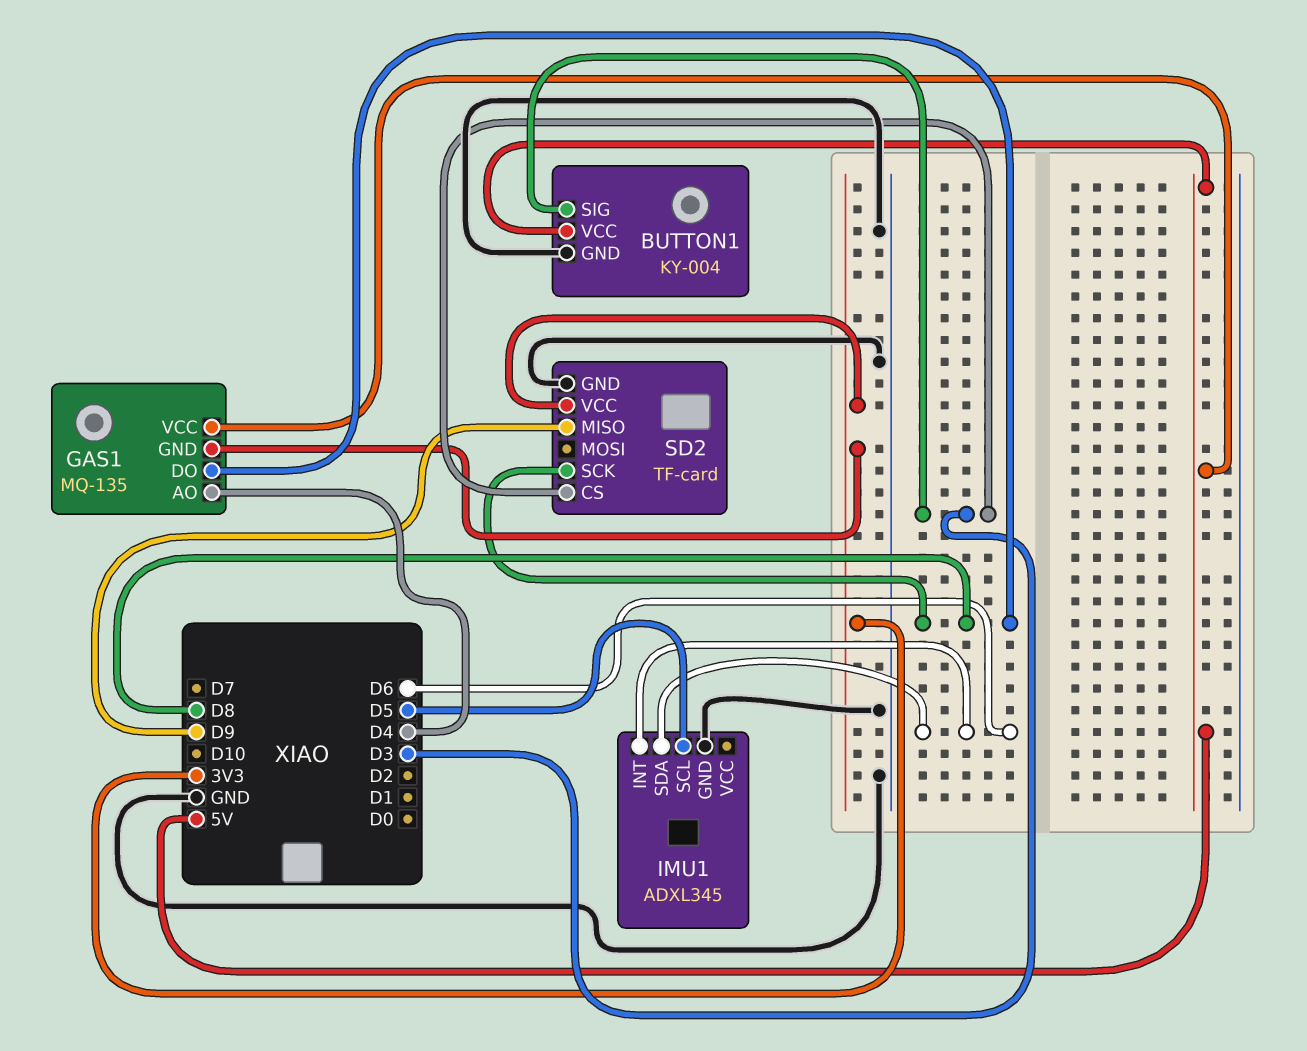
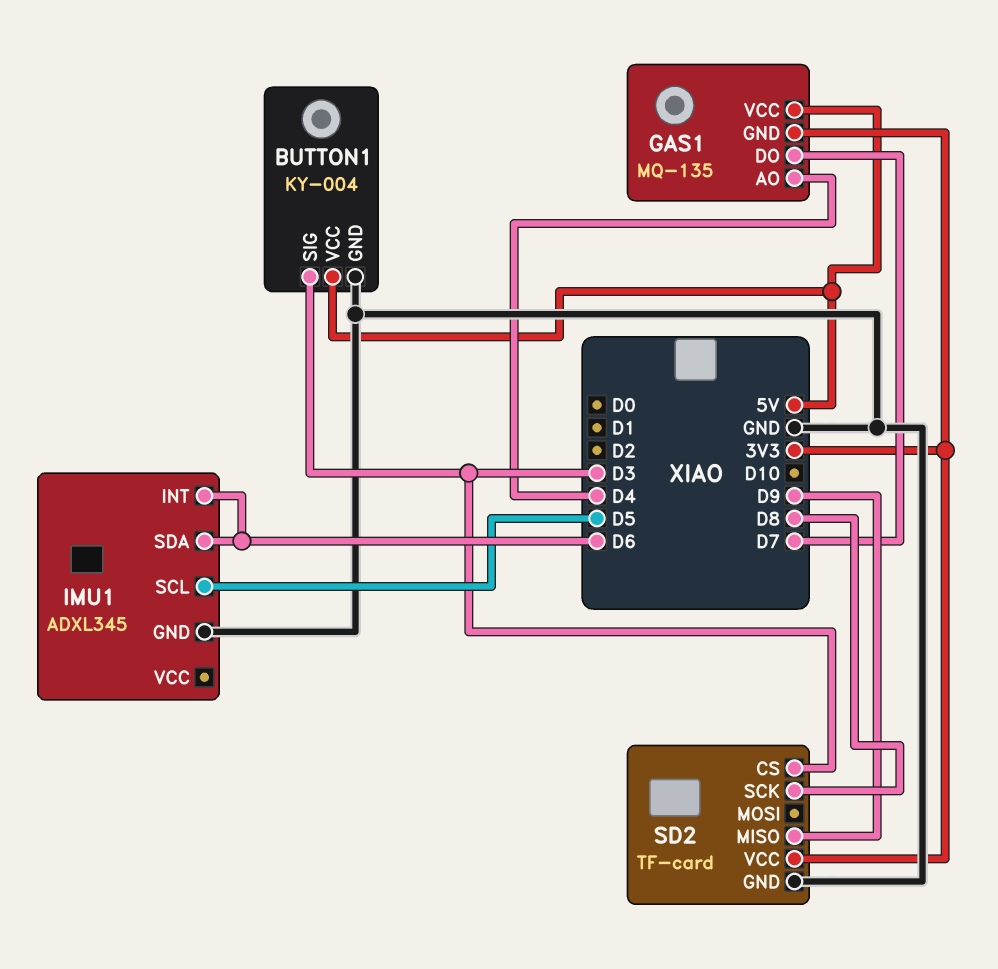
GAS1 pin DO: D8 -> D7

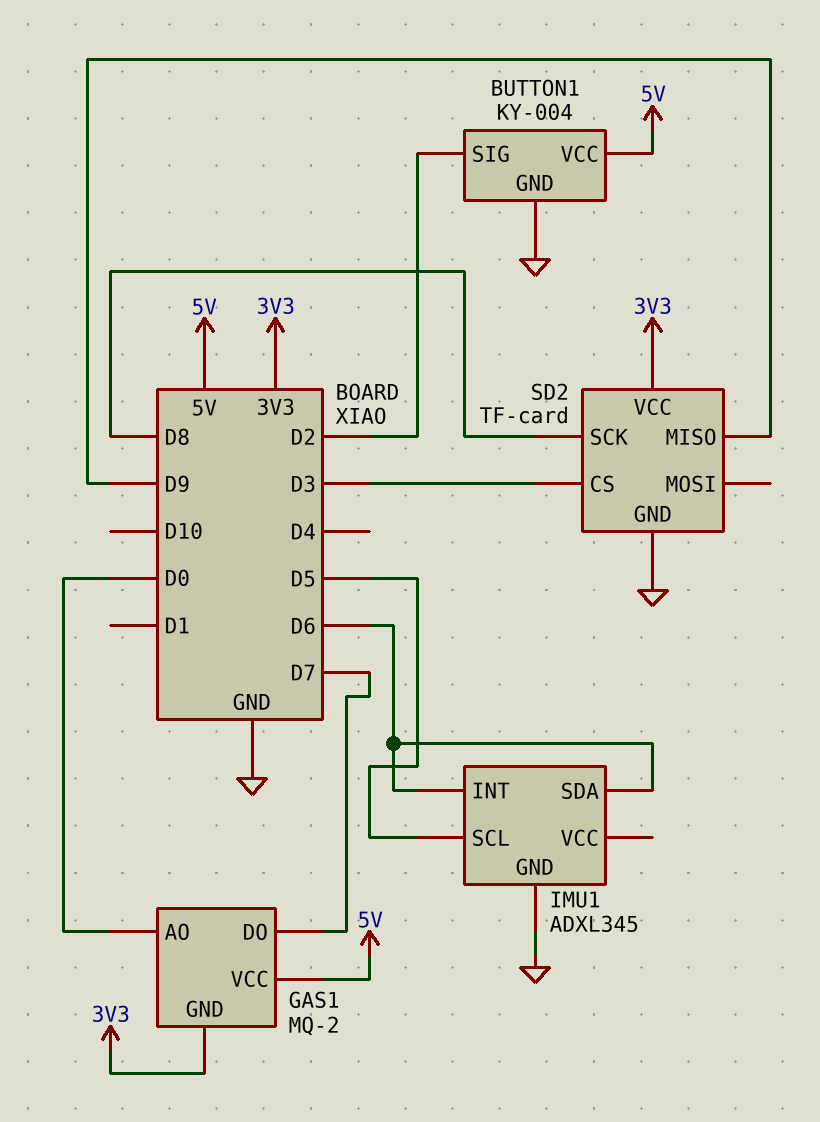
BUTTON1 pin SIG: D3 -> D2
GAS1: MQ-135 -> MQ-2
GAS1 pin AO: D4 -> D0

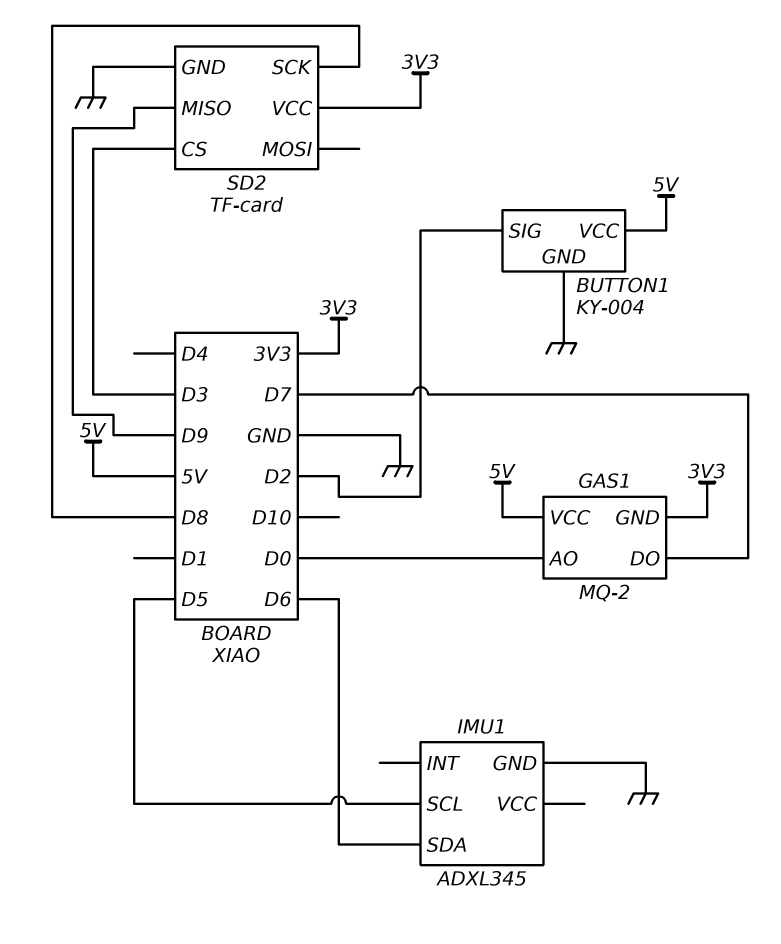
IMU1 pin INT: D6 -> none

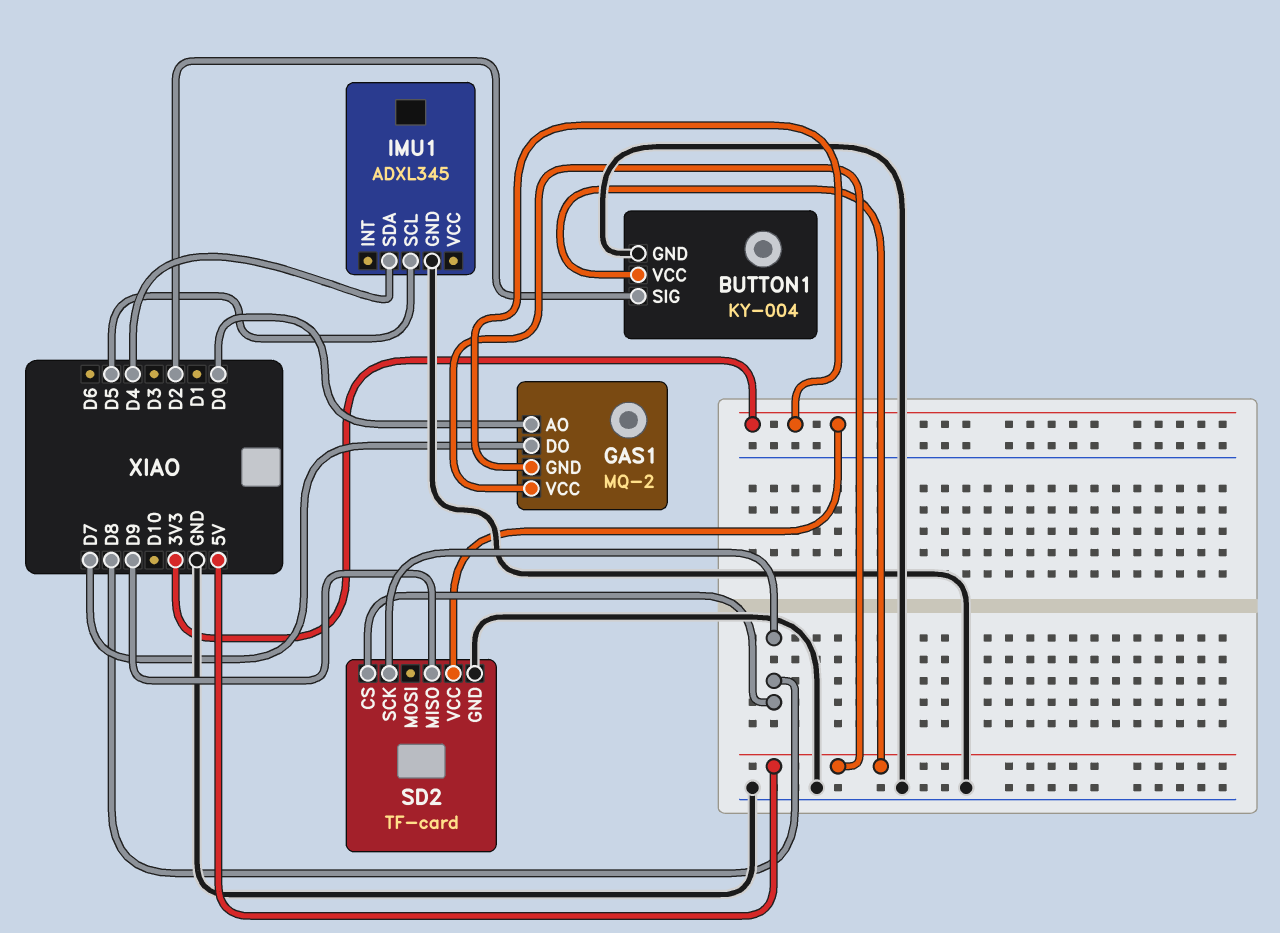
IMU1 pin SDA: D6 -> D4
SD2 pin CS: D3 -> D8

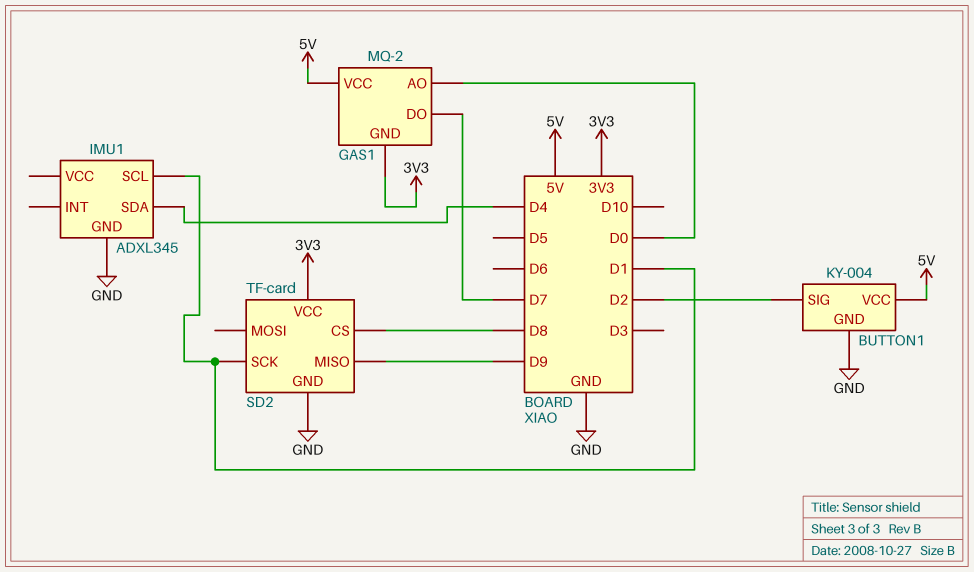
IMU1 pin SCL: D5 -> D1
SD2 pin SCK: D8 -> D1

